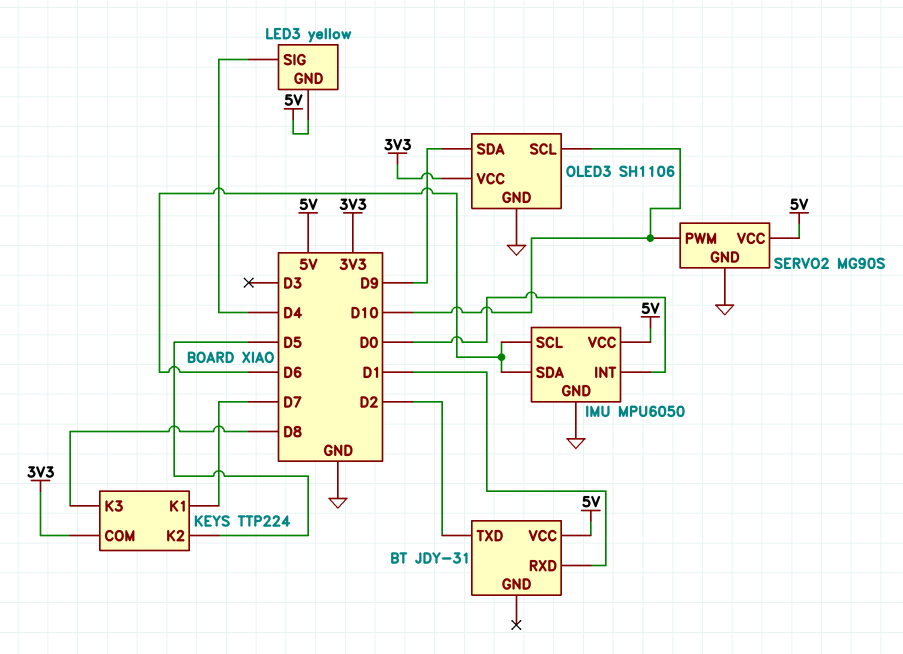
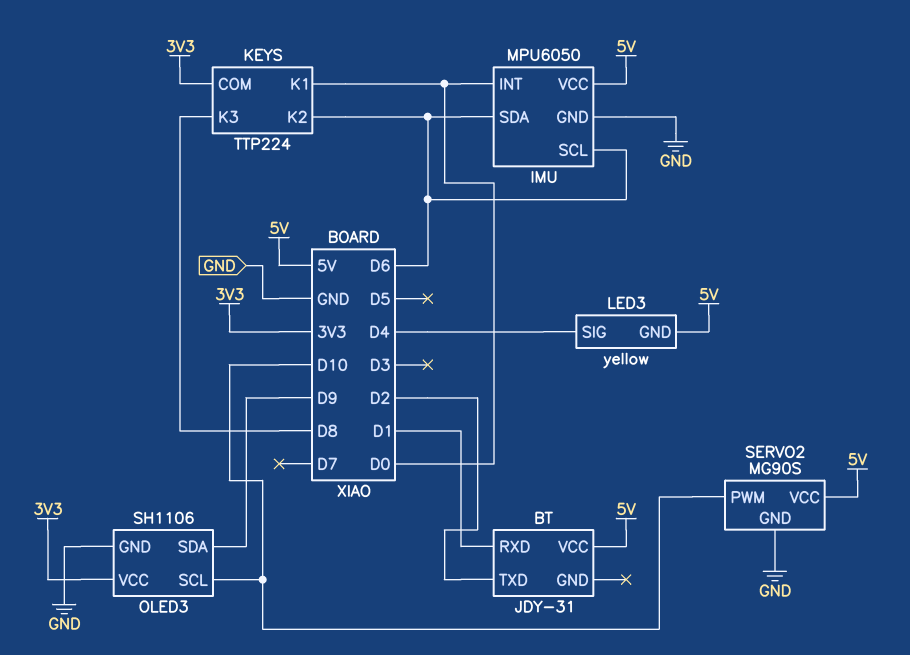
KEYS pin K1: D7 -> D0
KEYS pin K2: D5 -> D6

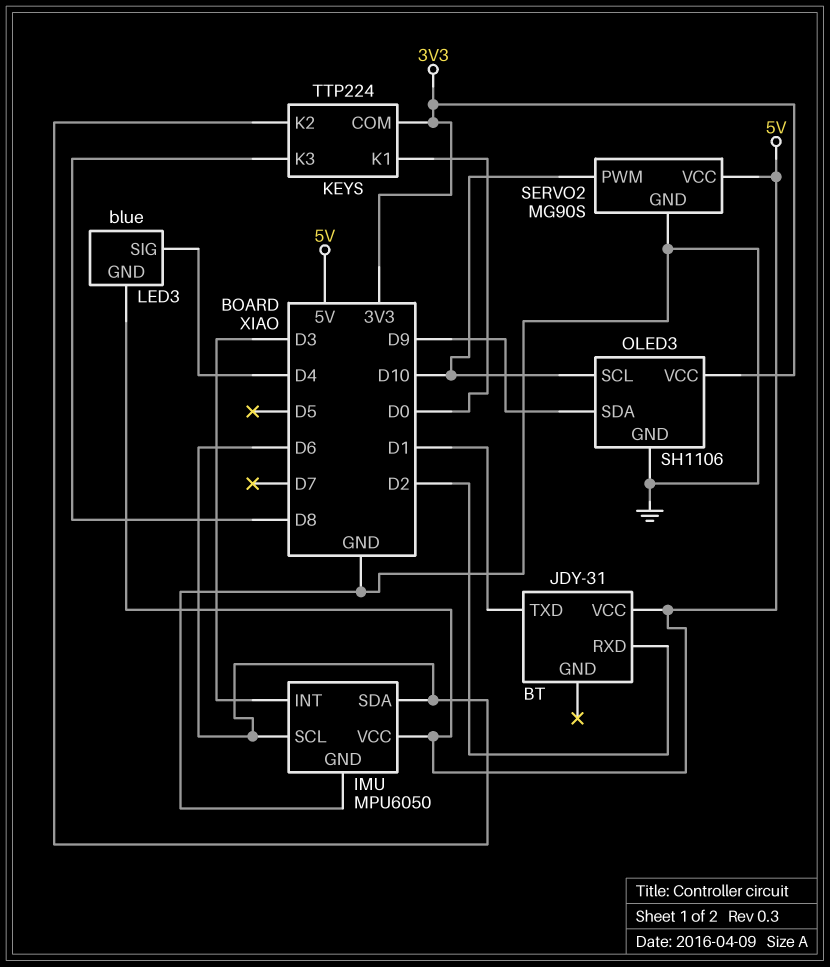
BT pin RXD: D1 -> D2
BT pin TXD: D2 -> D1
IMU pin INT: D0 -> D3
LED3: yellow -> blue

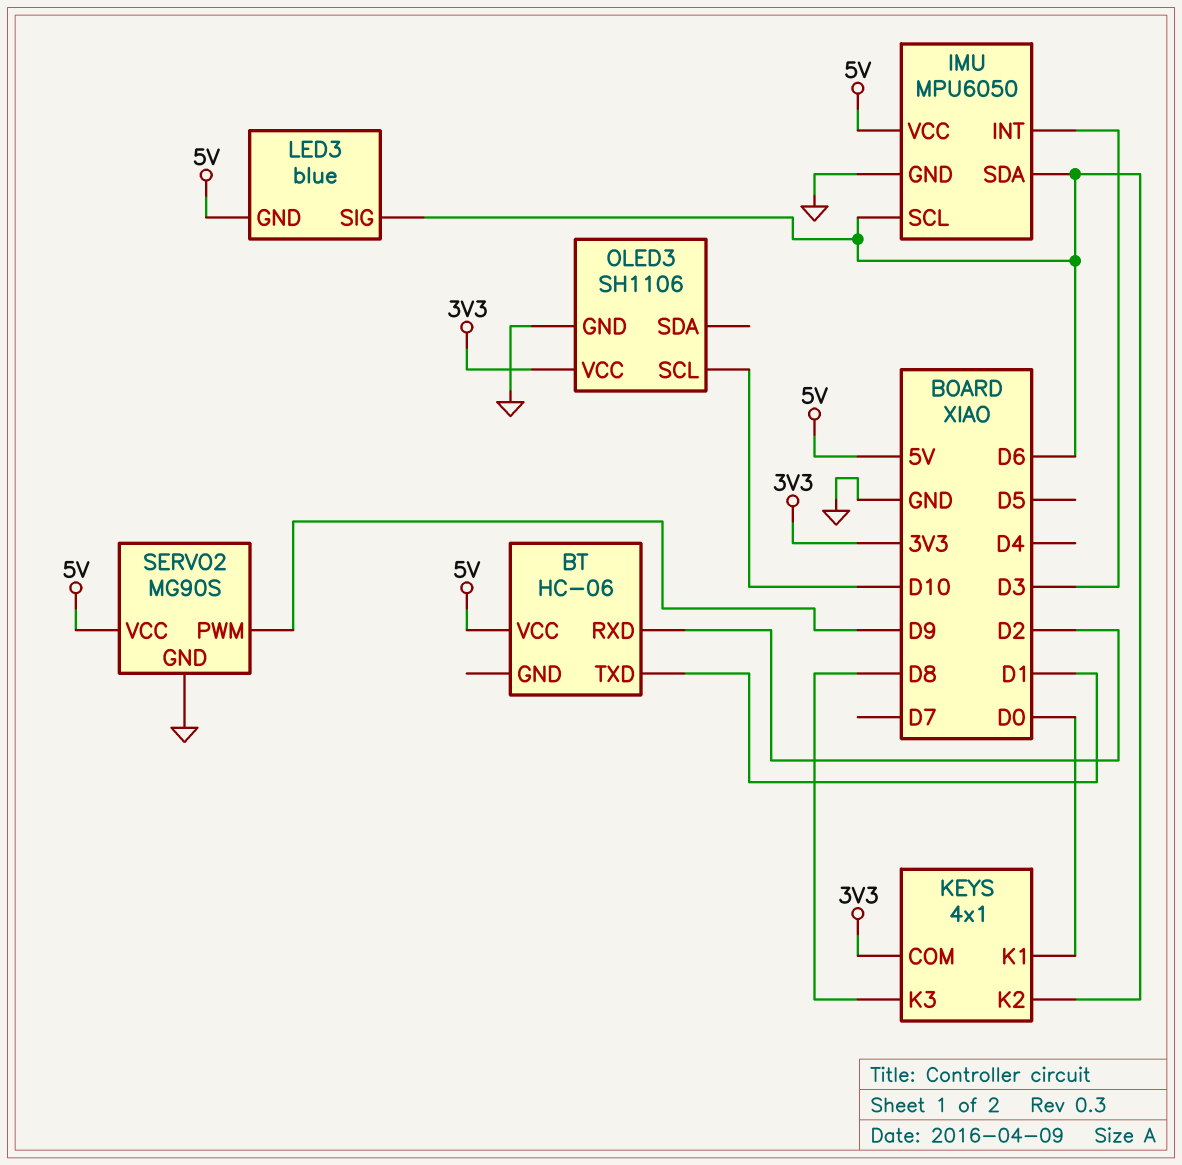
BT: JDY-31 -> HC-06
KEYS: TTP224 -> 4x1
LED3 pin SIG: D4 -> D6
OLED3 pin SDA: D9 -> none
SERVO2 pin PWM: D10 -> D9

